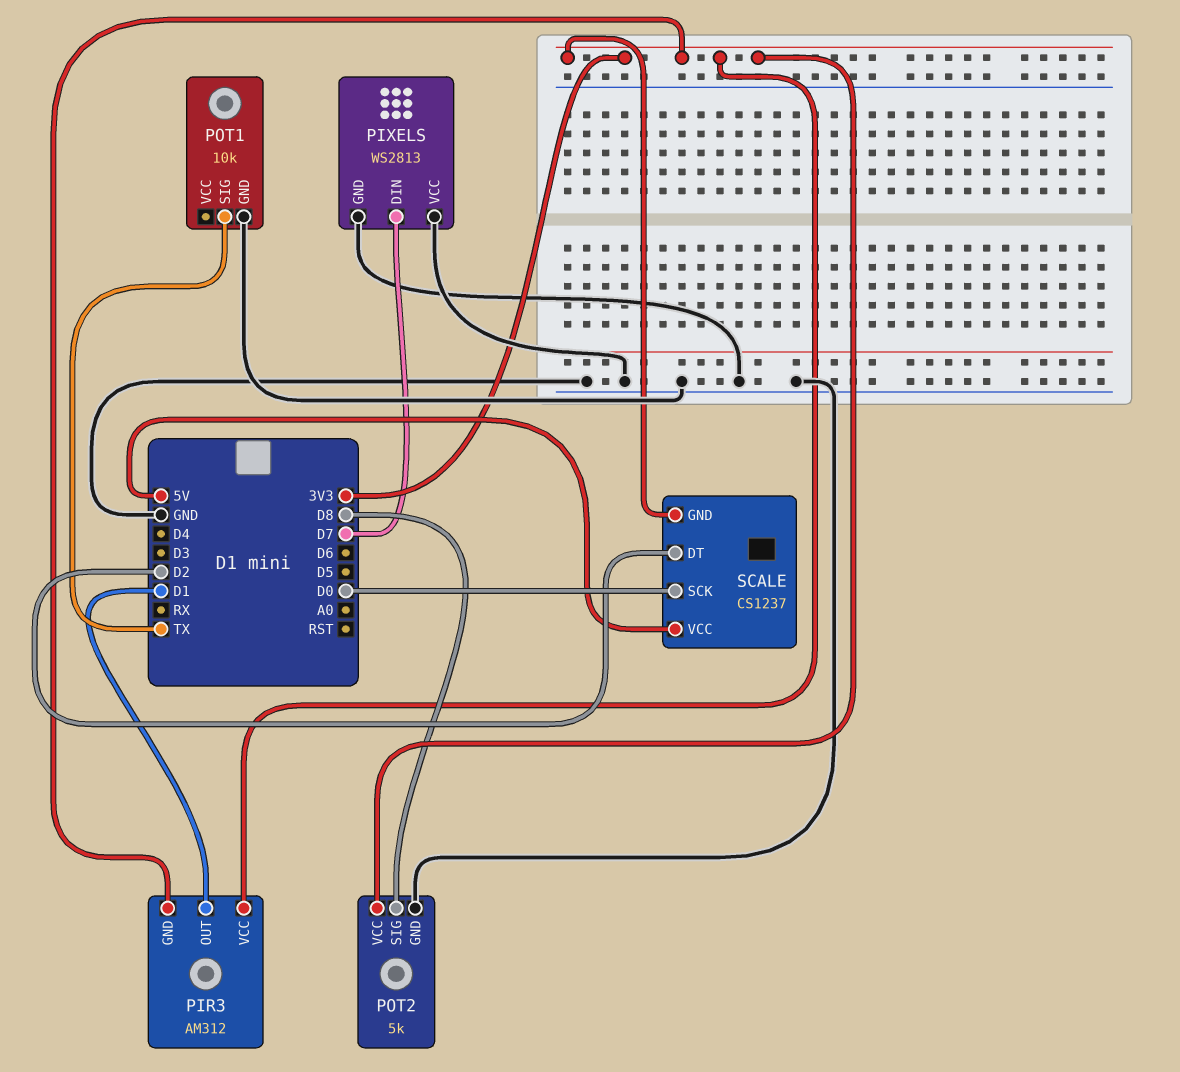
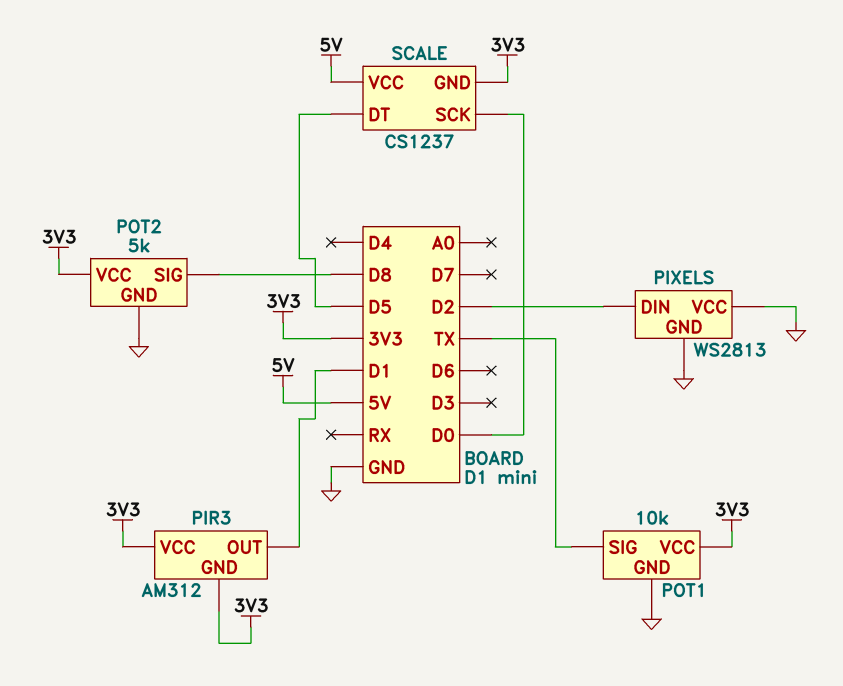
PIXELS pin DIN: D7 -> D2
POT1 pin VCC: none -> 3V3
SCALE pin DT: D2 -> D5

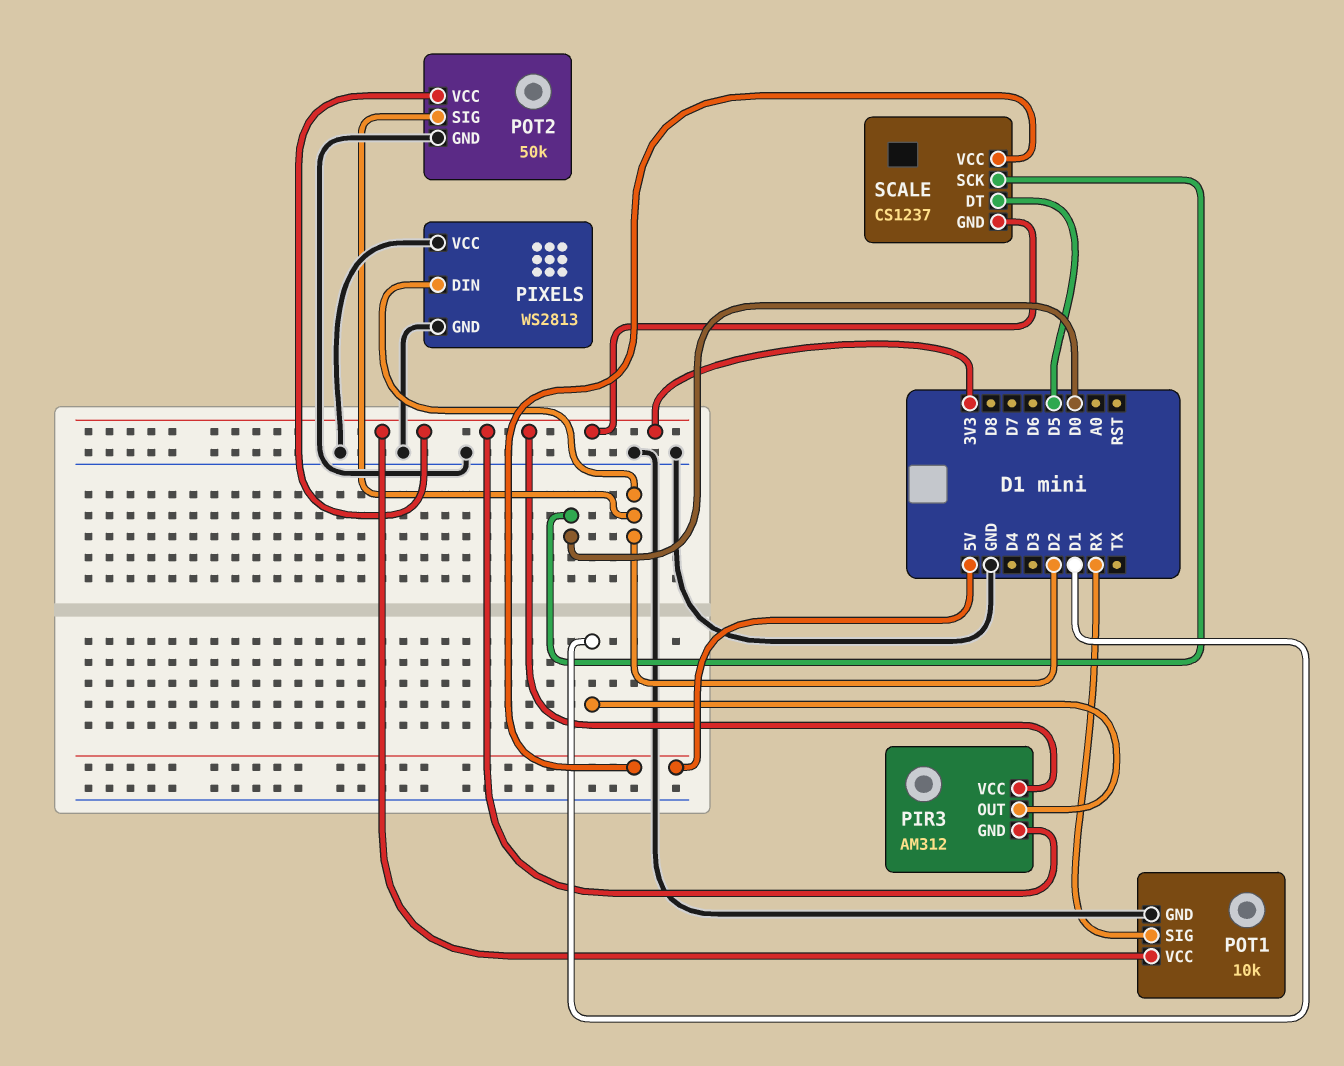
POT1 pin SIG: TX -> RX
POT2: 5k -> 50k
POT2 pin SIG: D8 -> D2

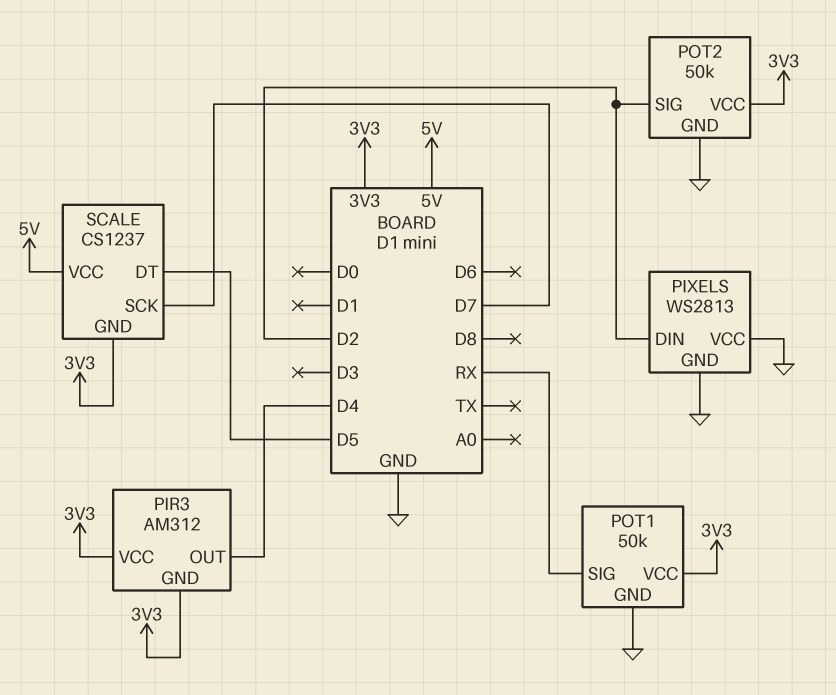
PIR3 pin OUT: D1 -> D4
POT1: 10k -> 50k
SCALE pin SCK: D0 -> D7

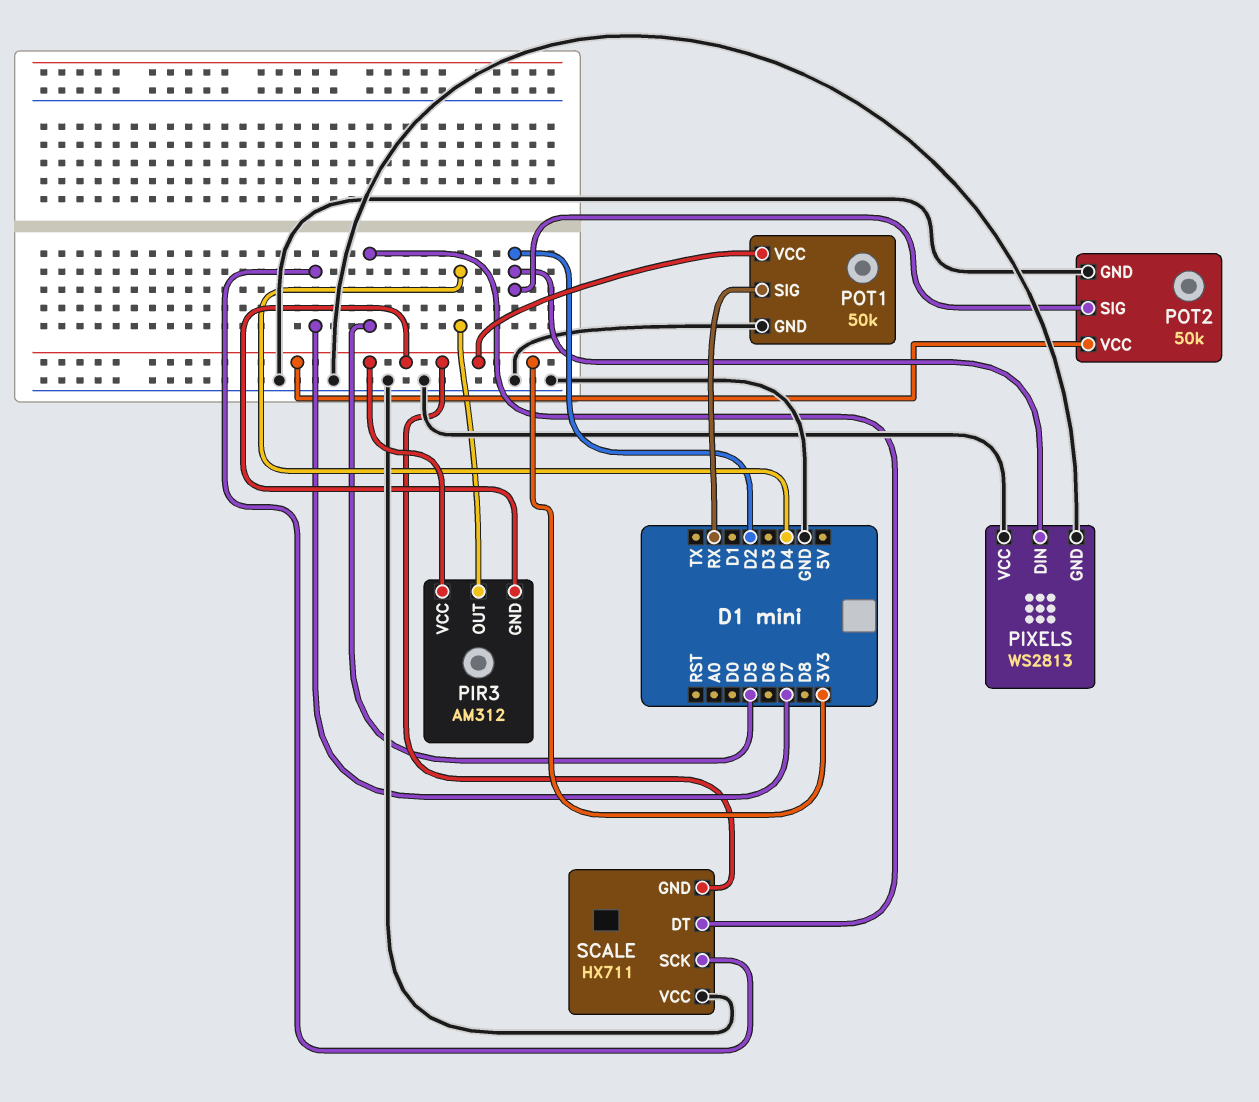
SCALE: CS1237 -> HX711
SCALE pin VCC: 5V -> GND

